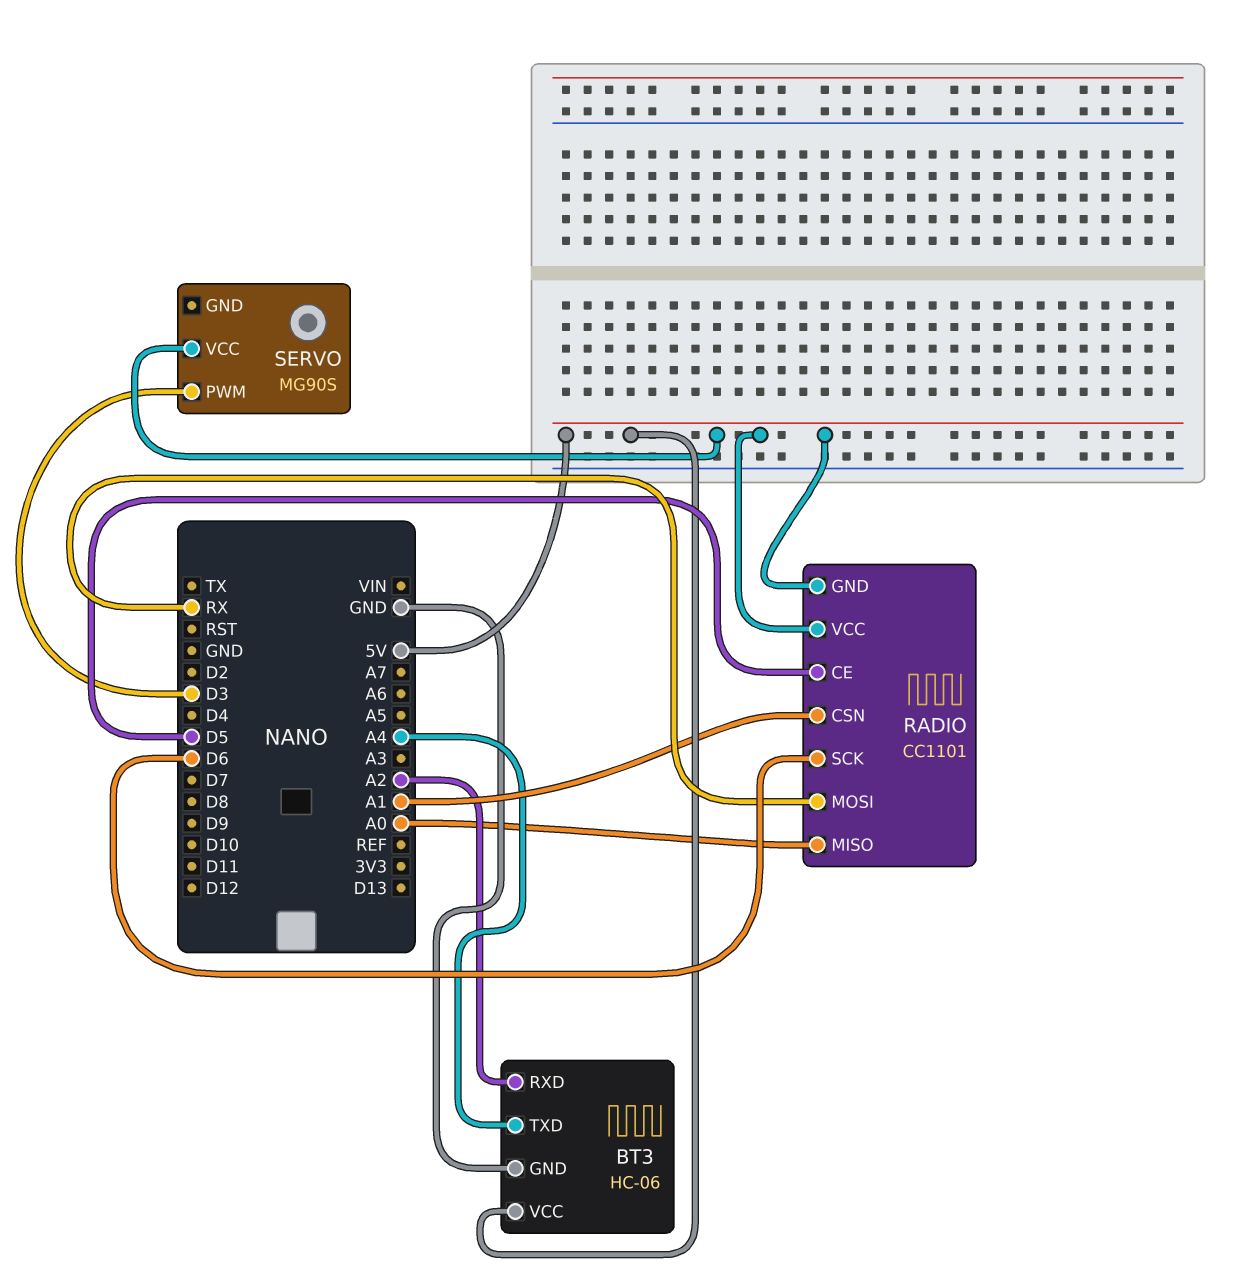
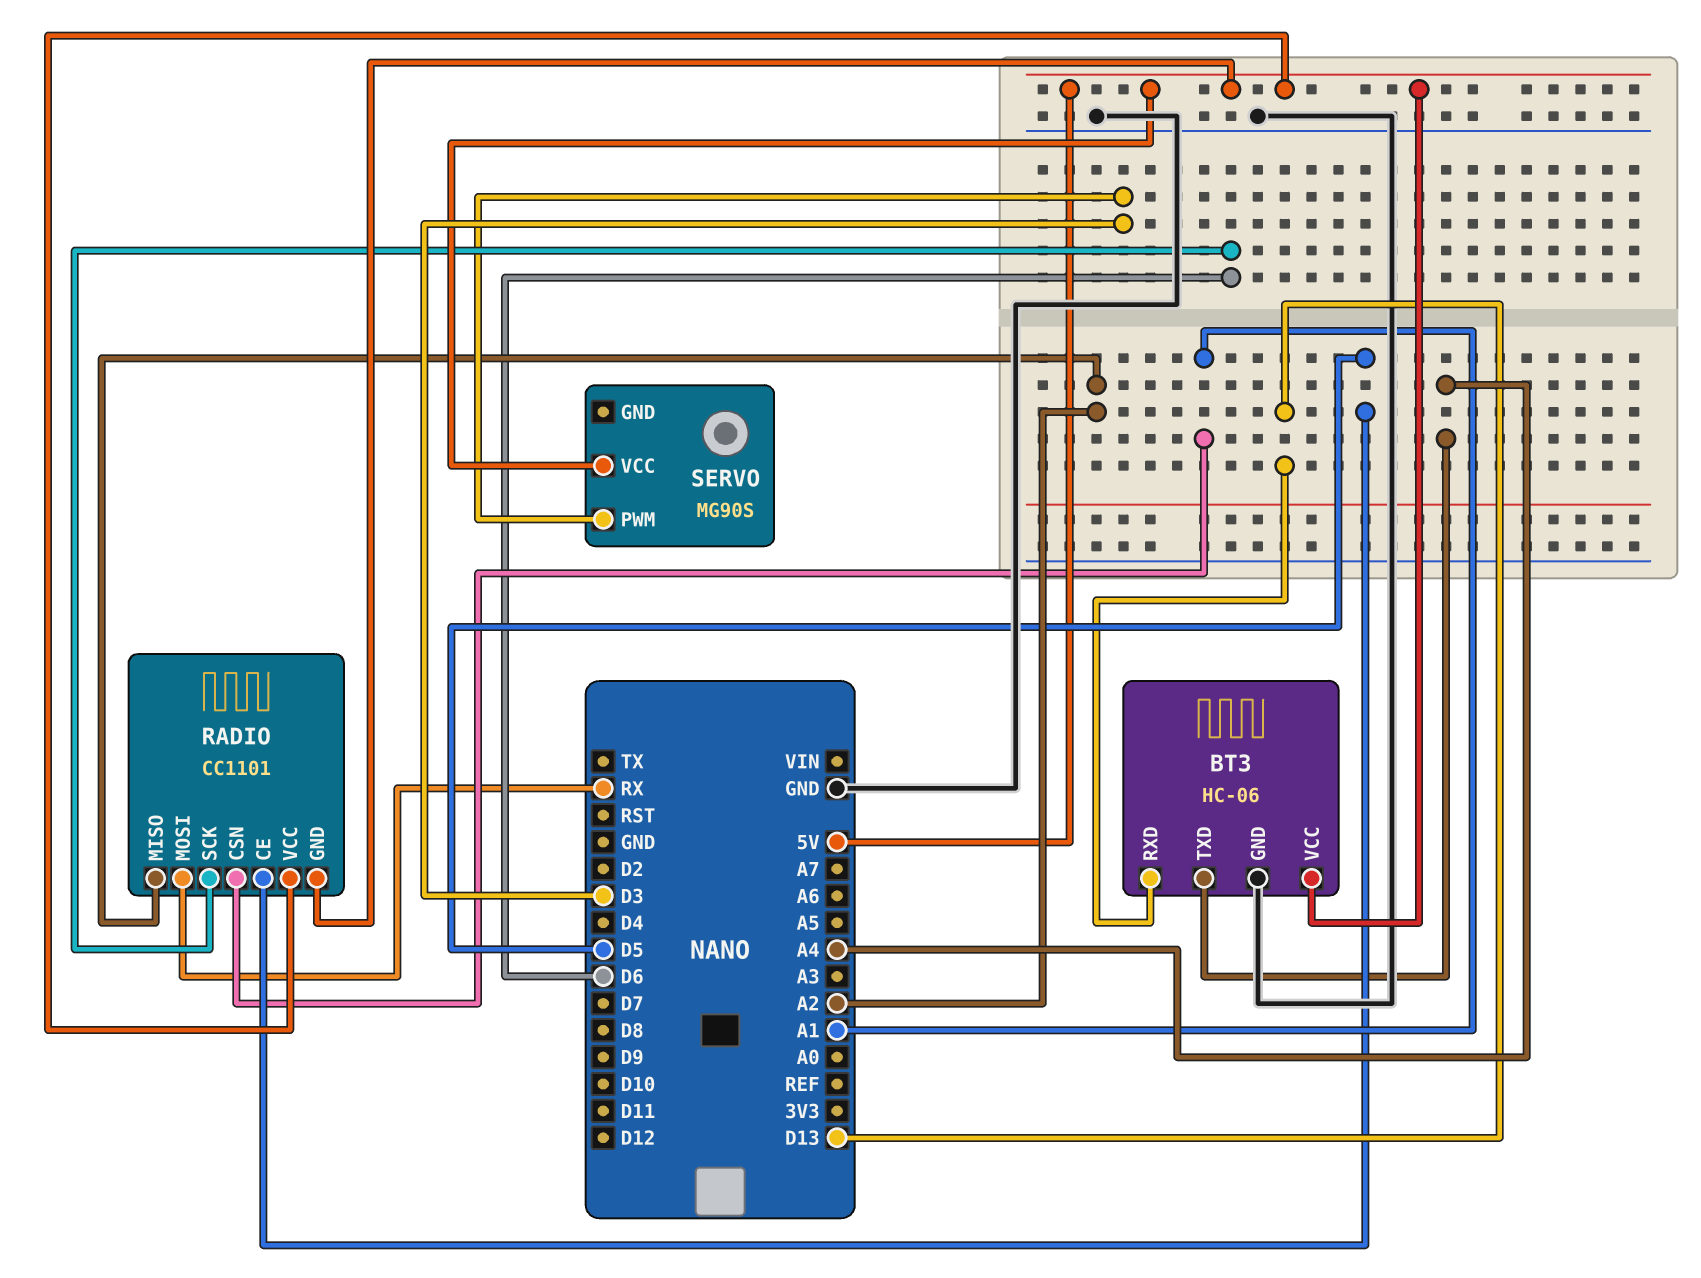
BT3 pin RXD: A2 -> D13
RADIO pin MISO: A0 -> A2

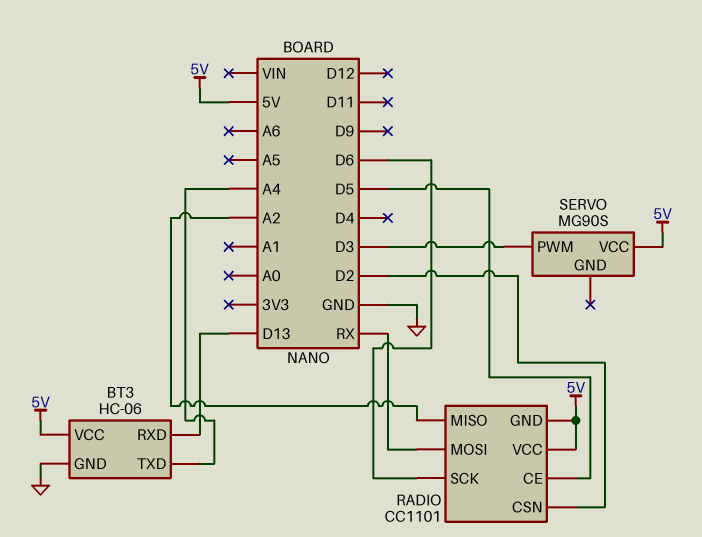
RADIO pin CSN: A1 -> D2

